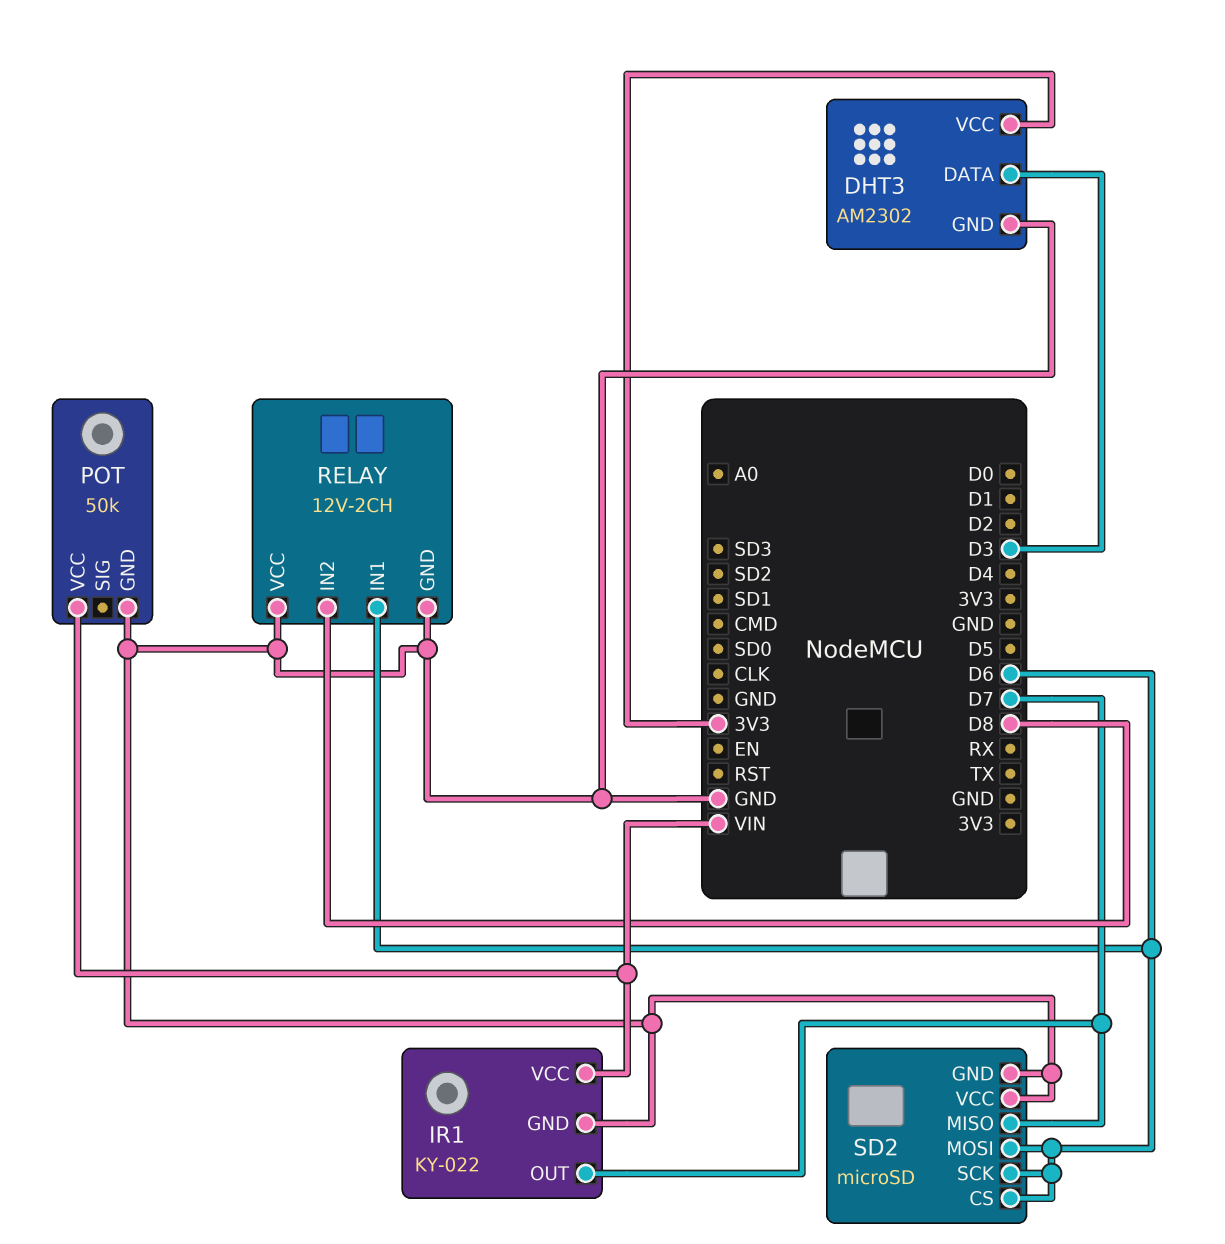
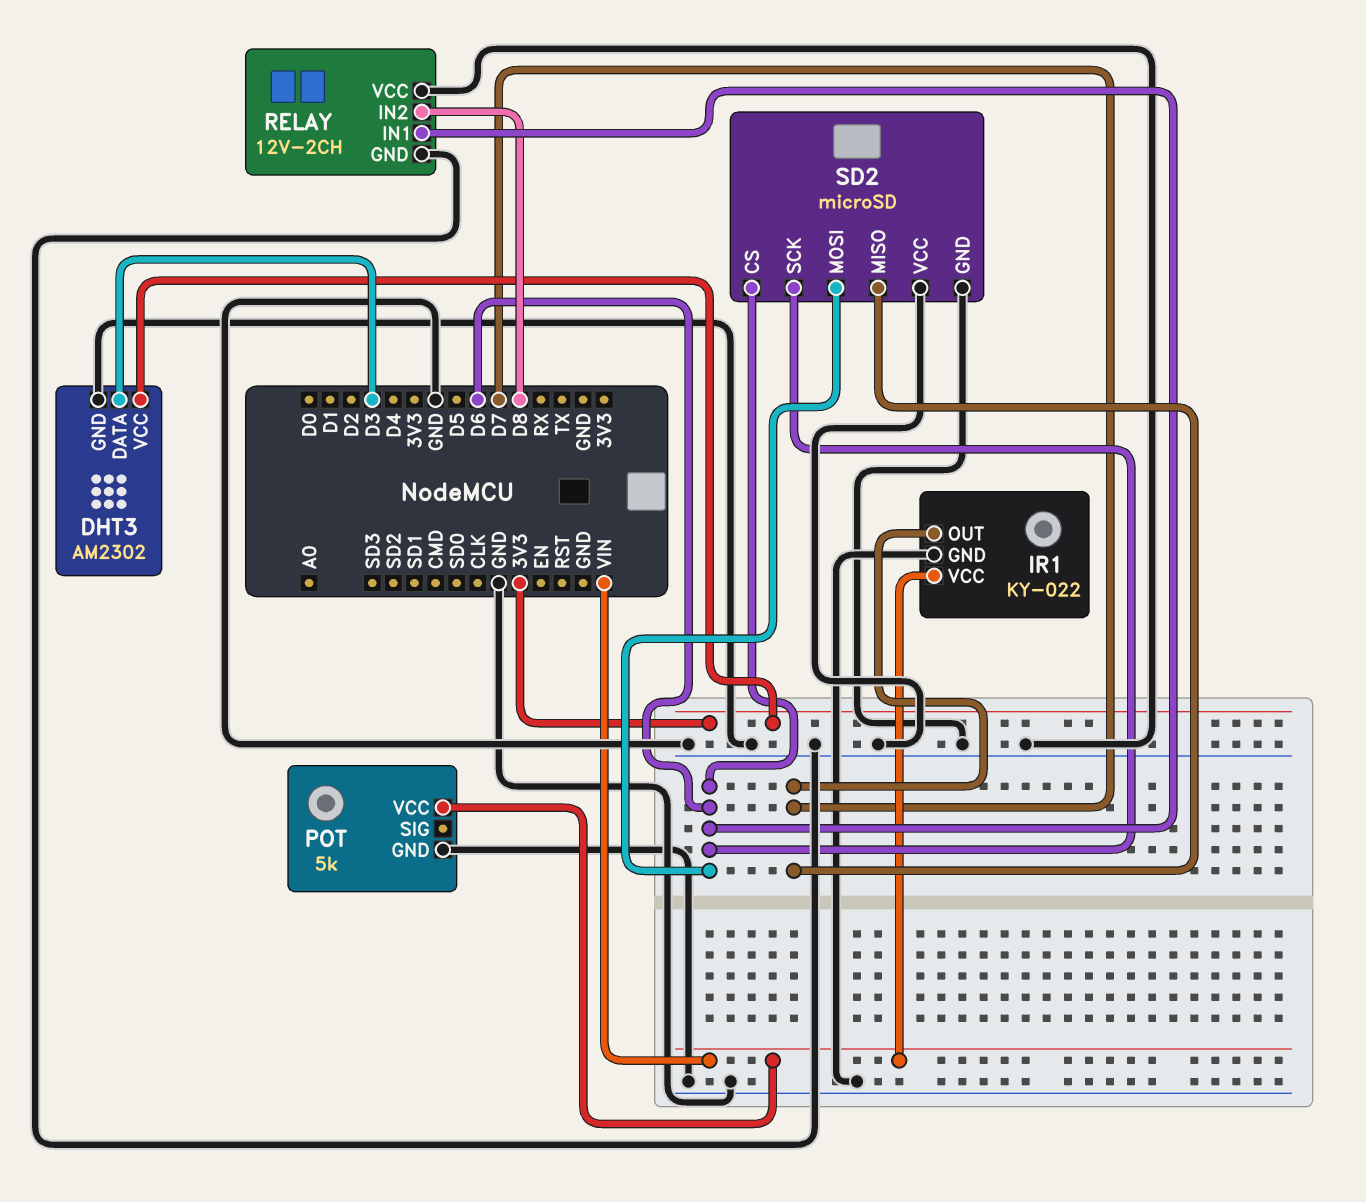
POT: 50k -> 5k

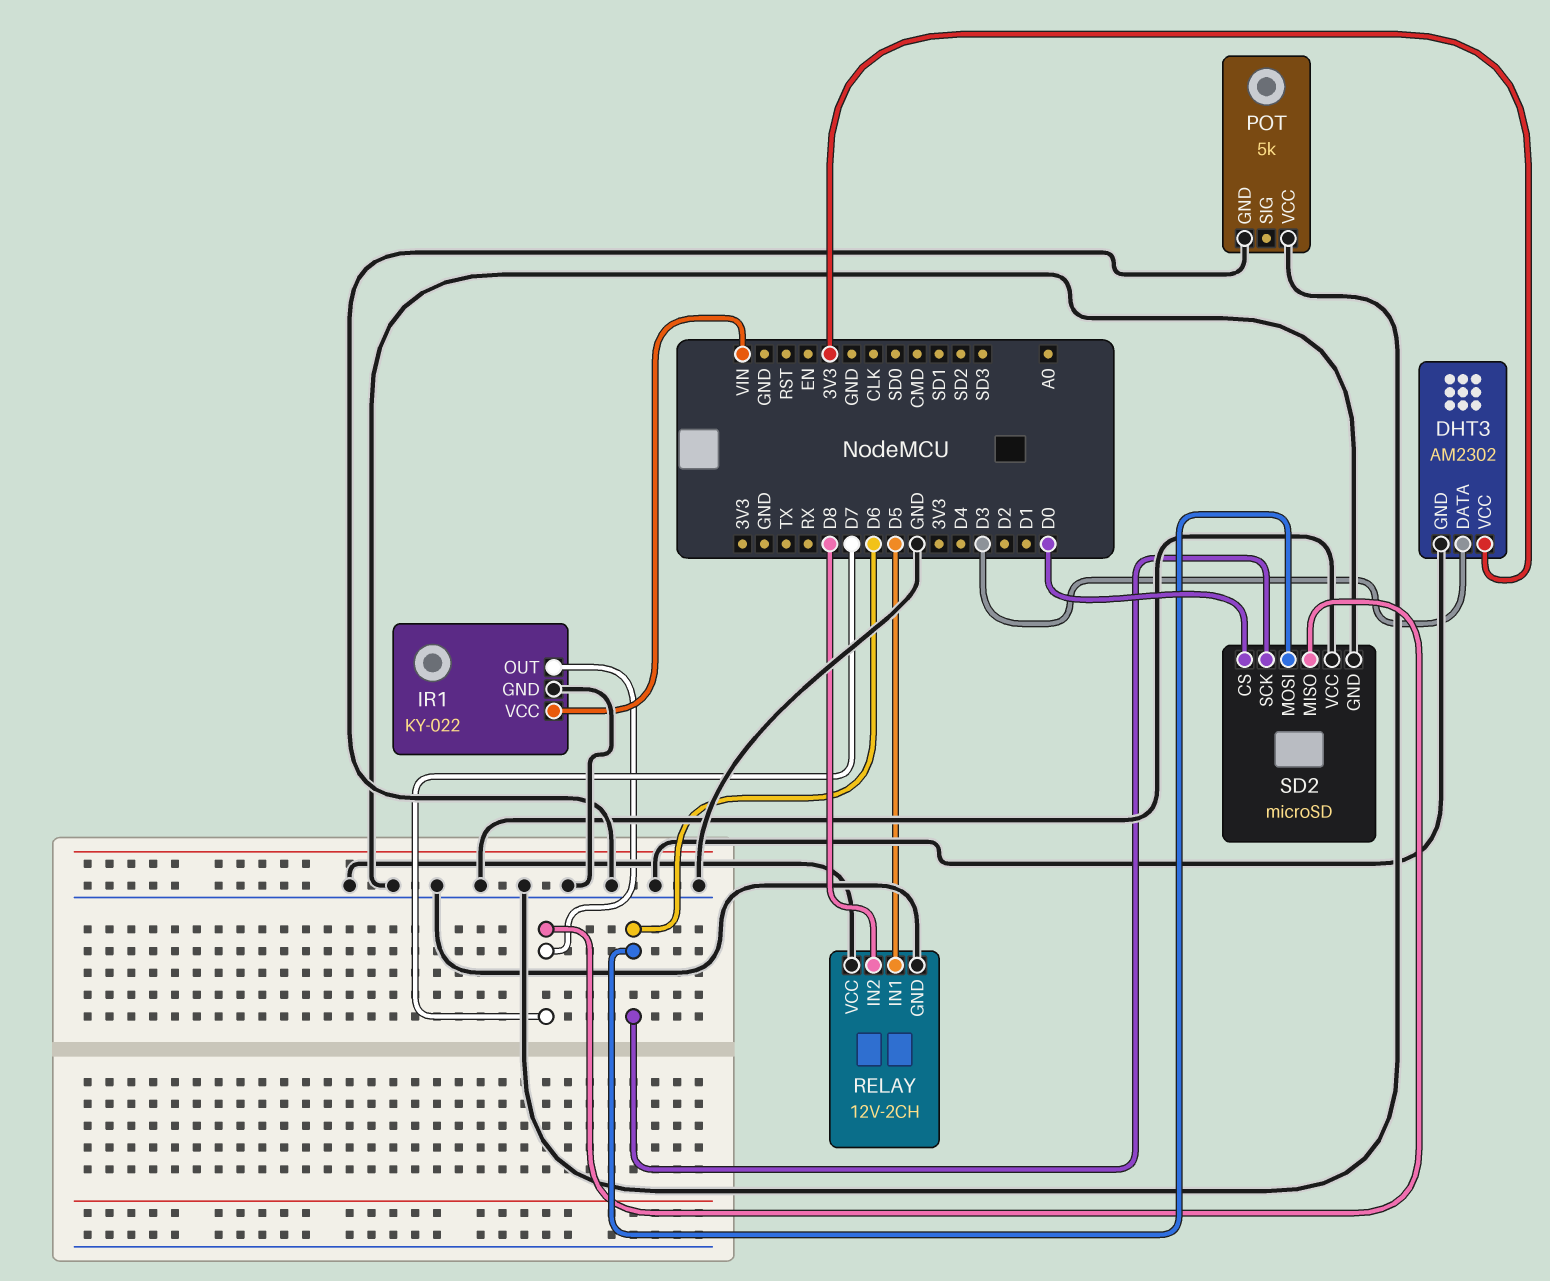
POT pin VCC: VIN -> GND
RELAY pin IN1: D6 -> D5
SD2 pin CS: D6 -> D0

